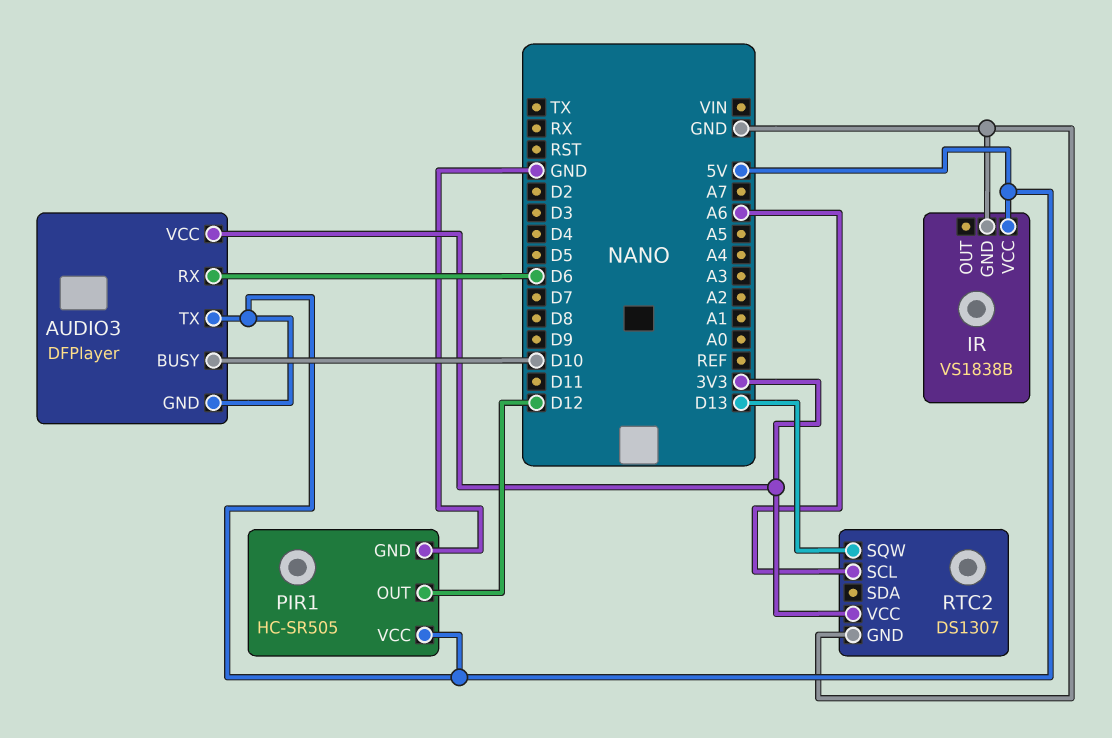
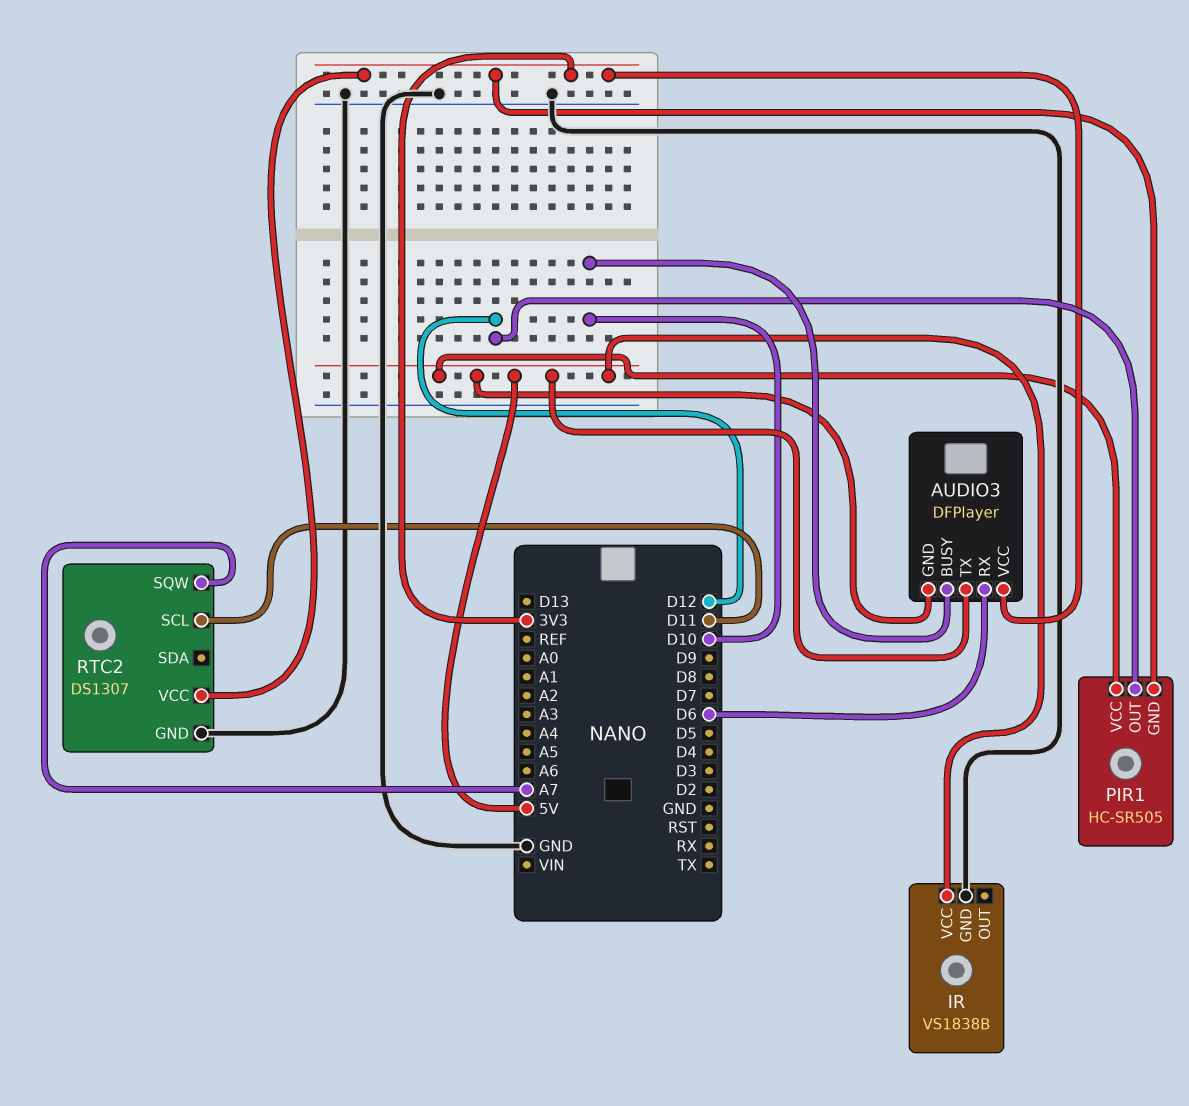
PIR1 pin GND: GND -> 3V3
RTC2 pin SCL: A6 -> D11
RTC2 pin SQW: D13 -> A7

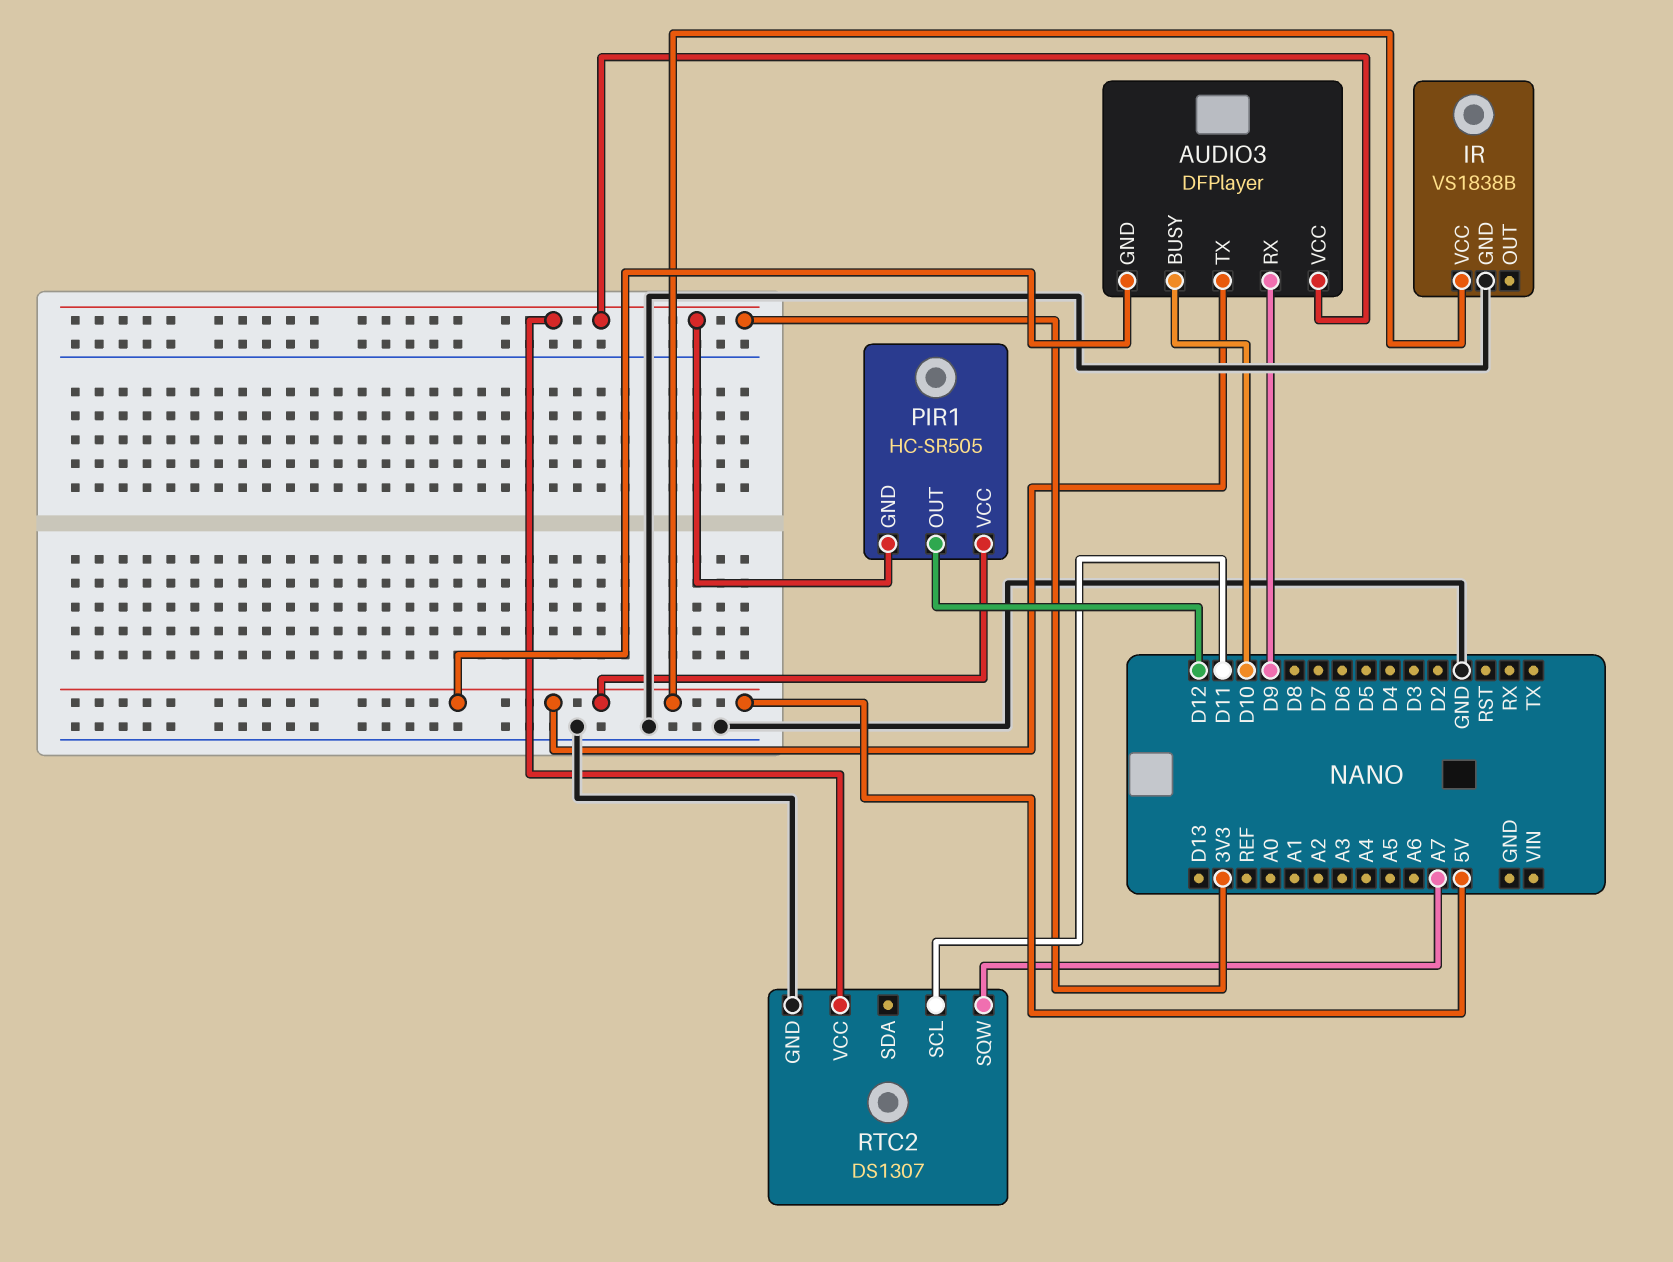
AUDIO3 pin RX: D6 -> D9

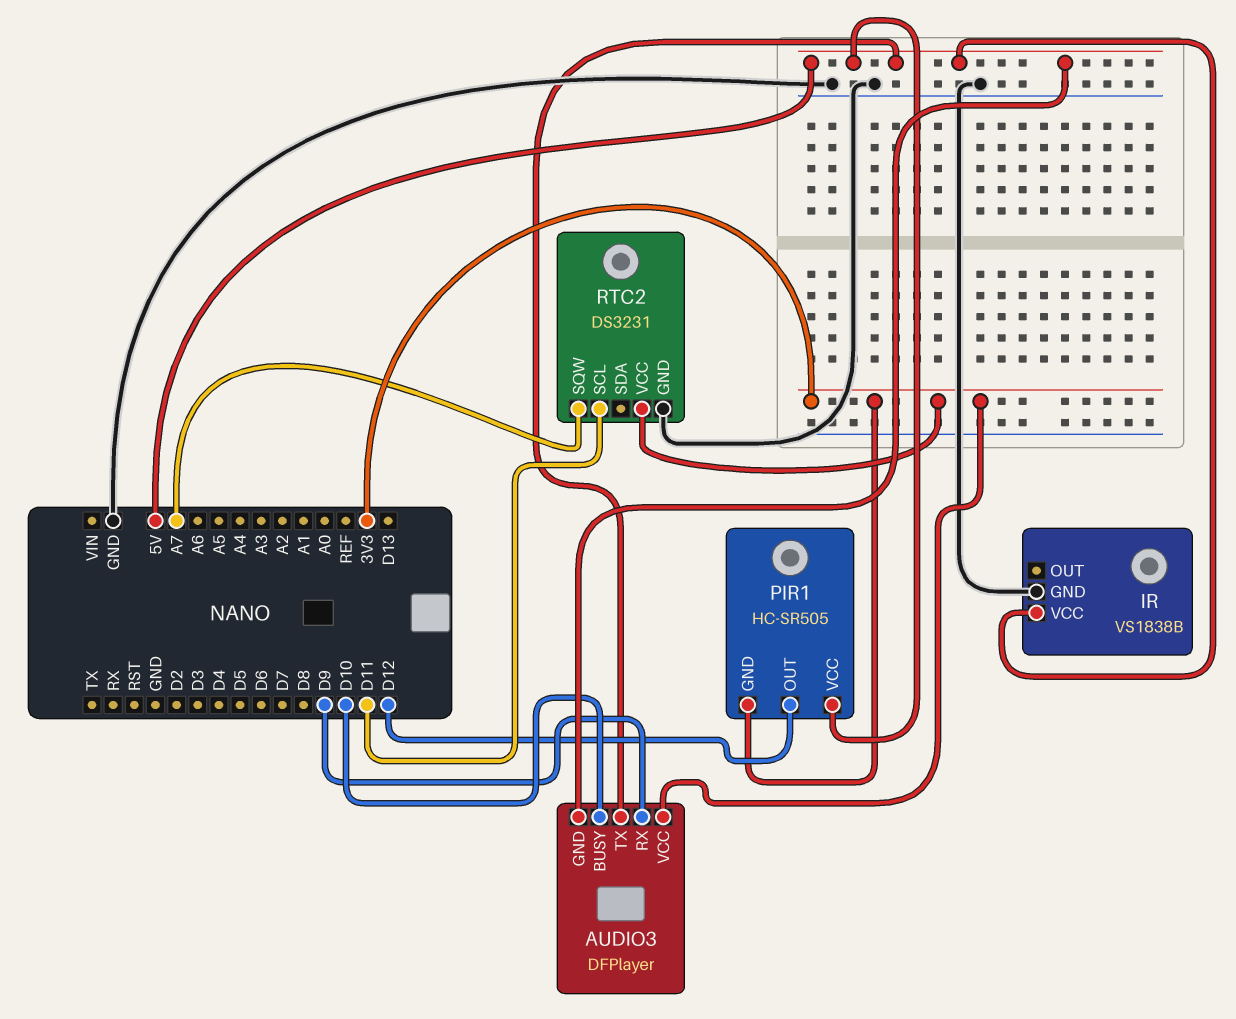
RTC2: DS1307 -> DS3231

